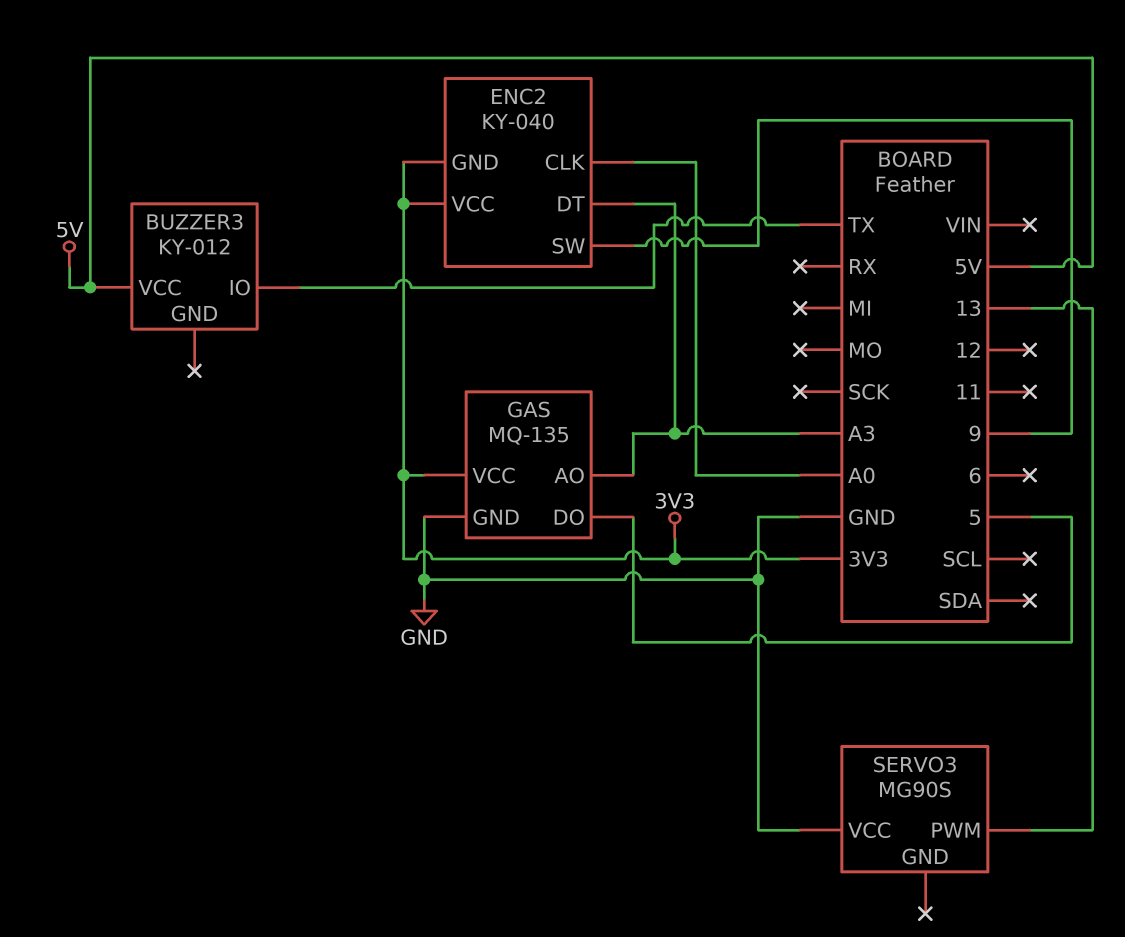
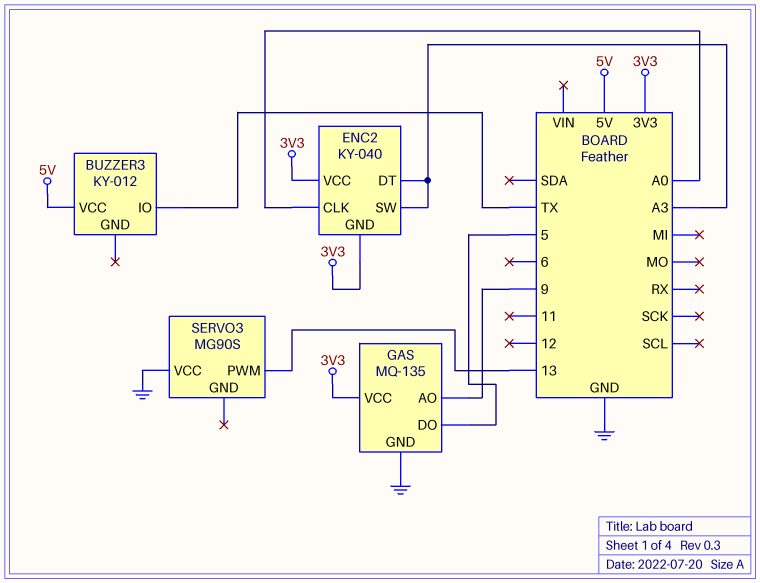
ENC2 pin SW: 9 -> A3
GAS pin AO: A3 -> 9

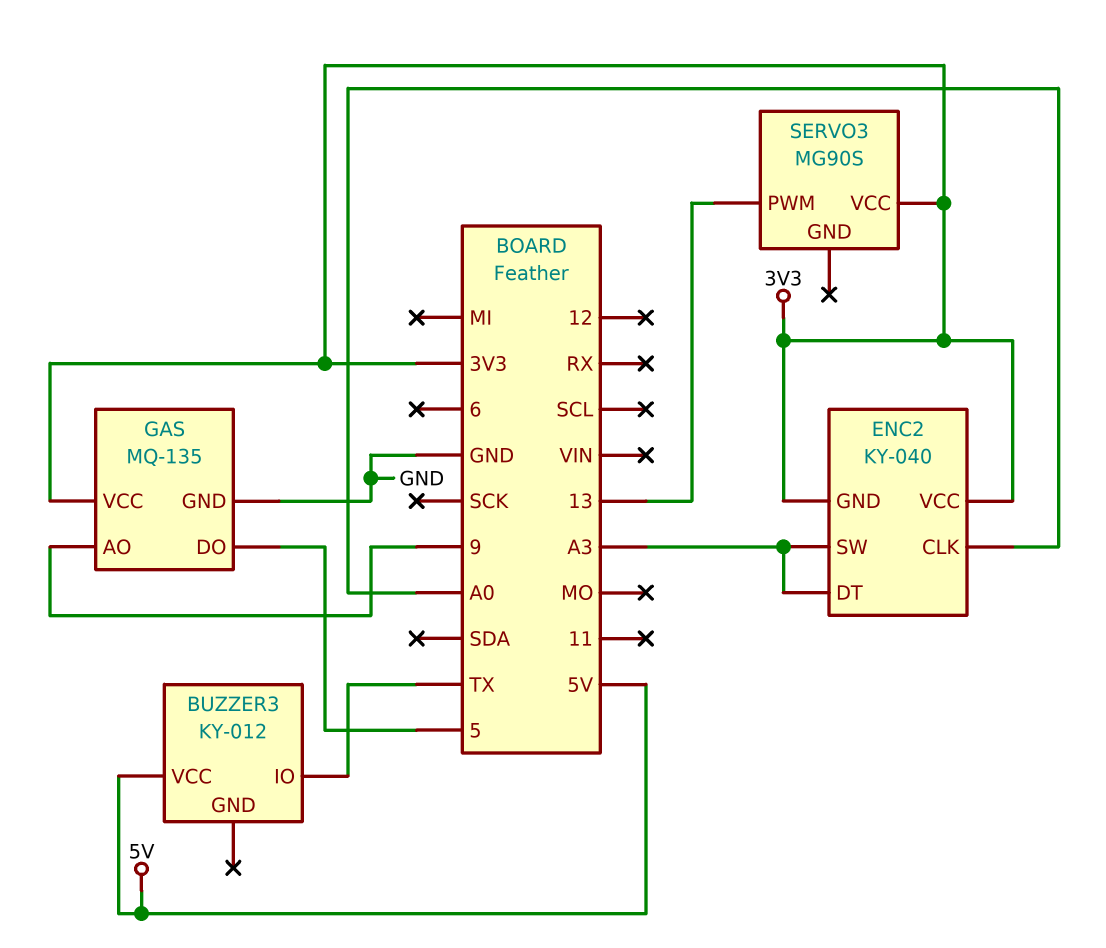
SERVO3 pin VCC: GND -> 3V3

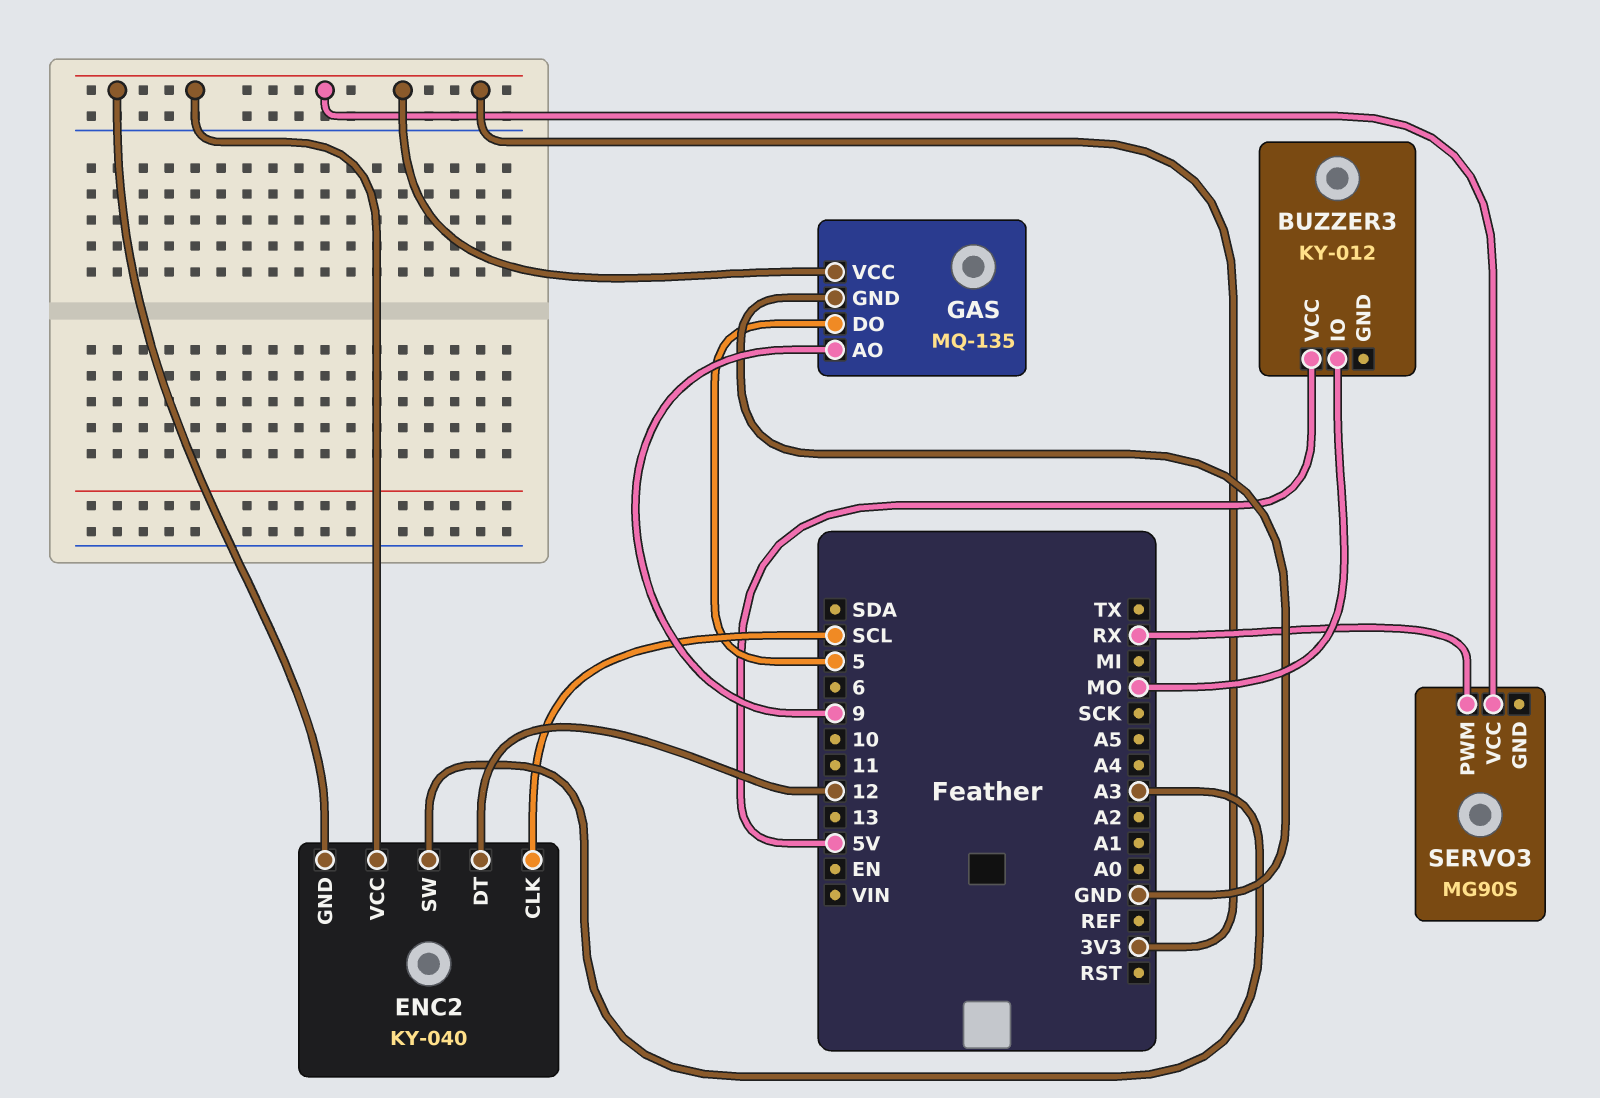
BUZZER3 pin IO: TX -> MO
ENC2 pin CLK: A0 -> SCL
ENC2 pin DT: A3 -> 12
SERVO3 pin PWM: 13 -> RX

